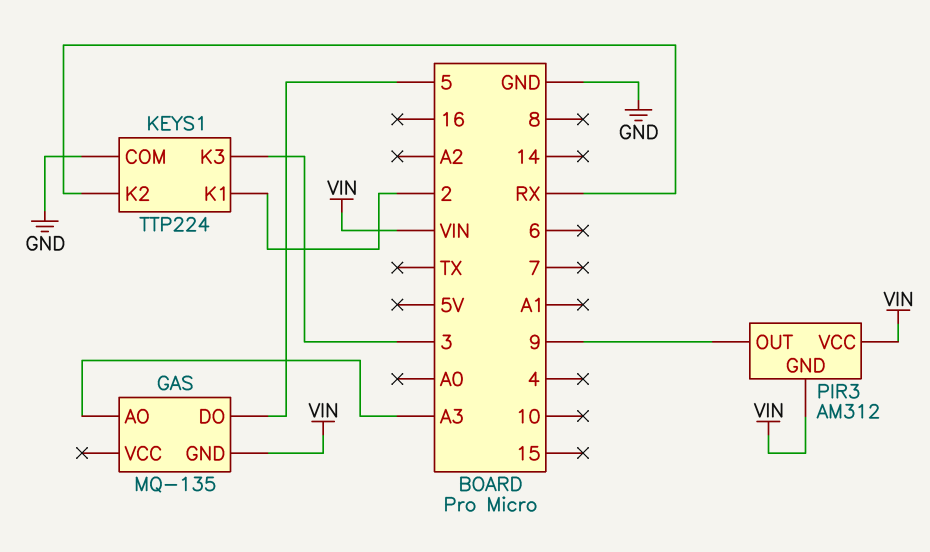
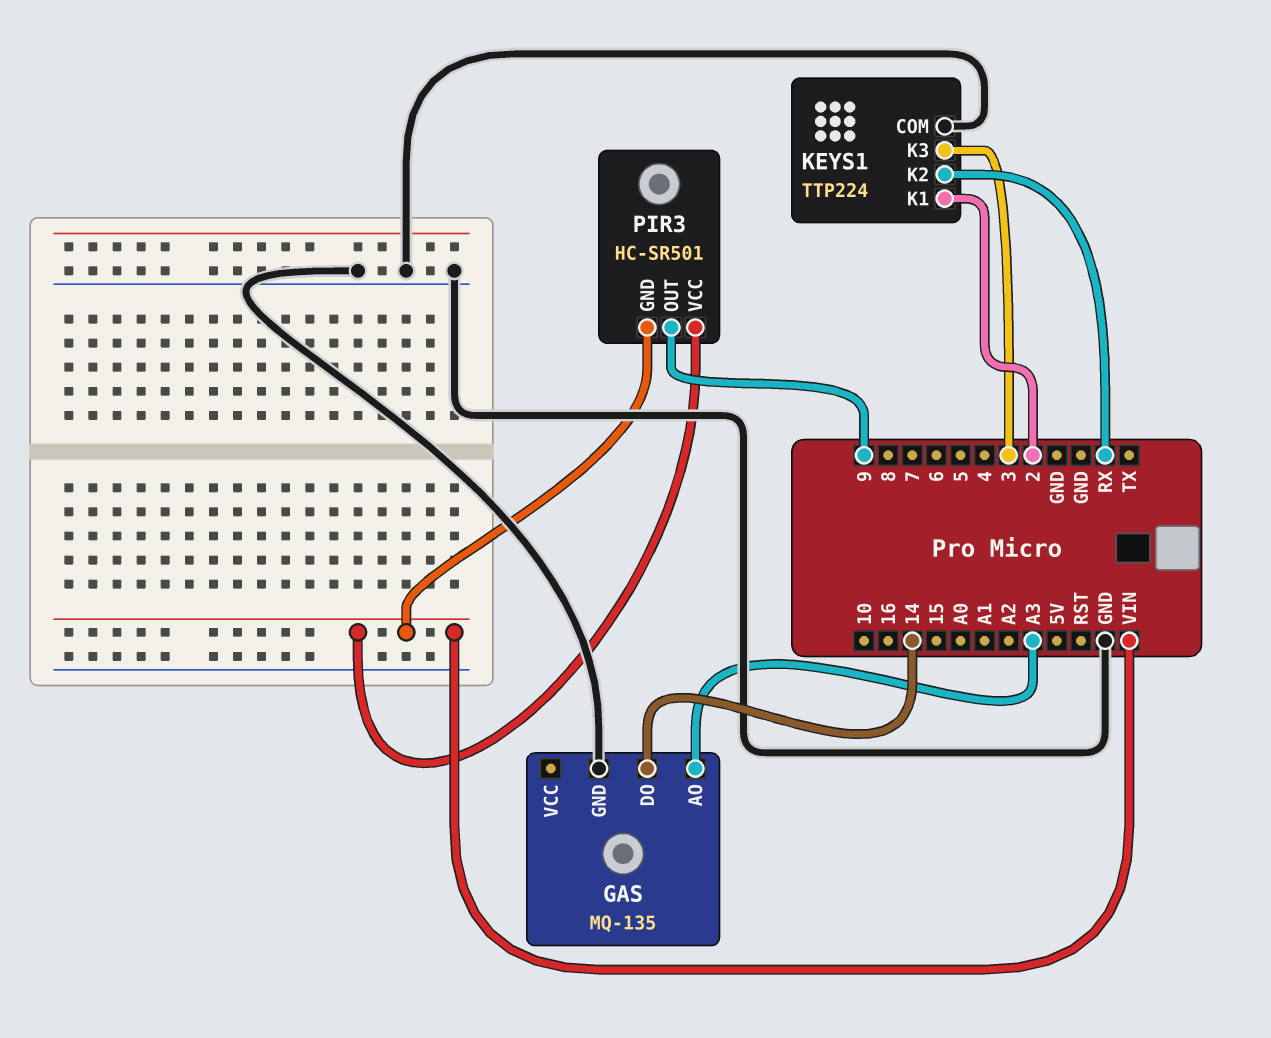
GAS pin DO: 5 -> 14
GAS pin GND: VIN -> GND
PIR3: AM312 -> HC-SR501

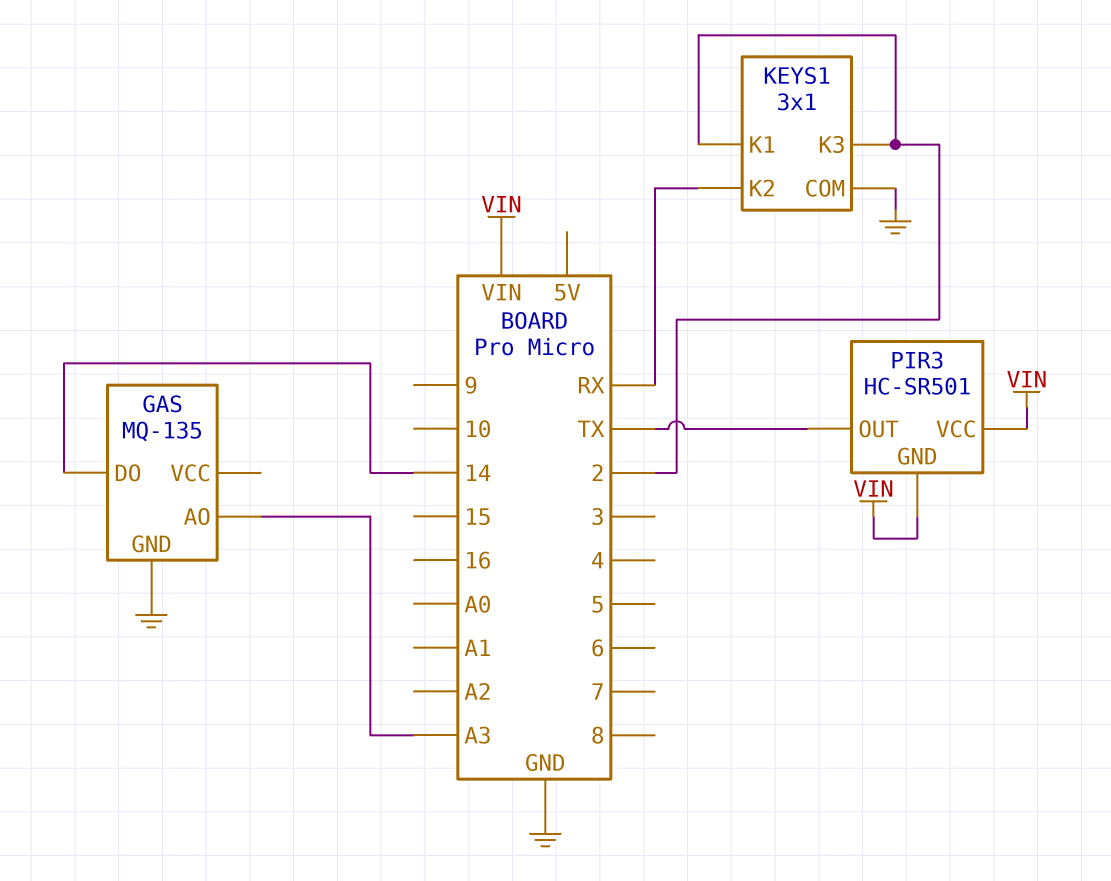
KEYS1: TTP224 -> 3x1
KEYS1 pin K3: 3 -> 2
PIR3 pin OUT: 9 -> TX

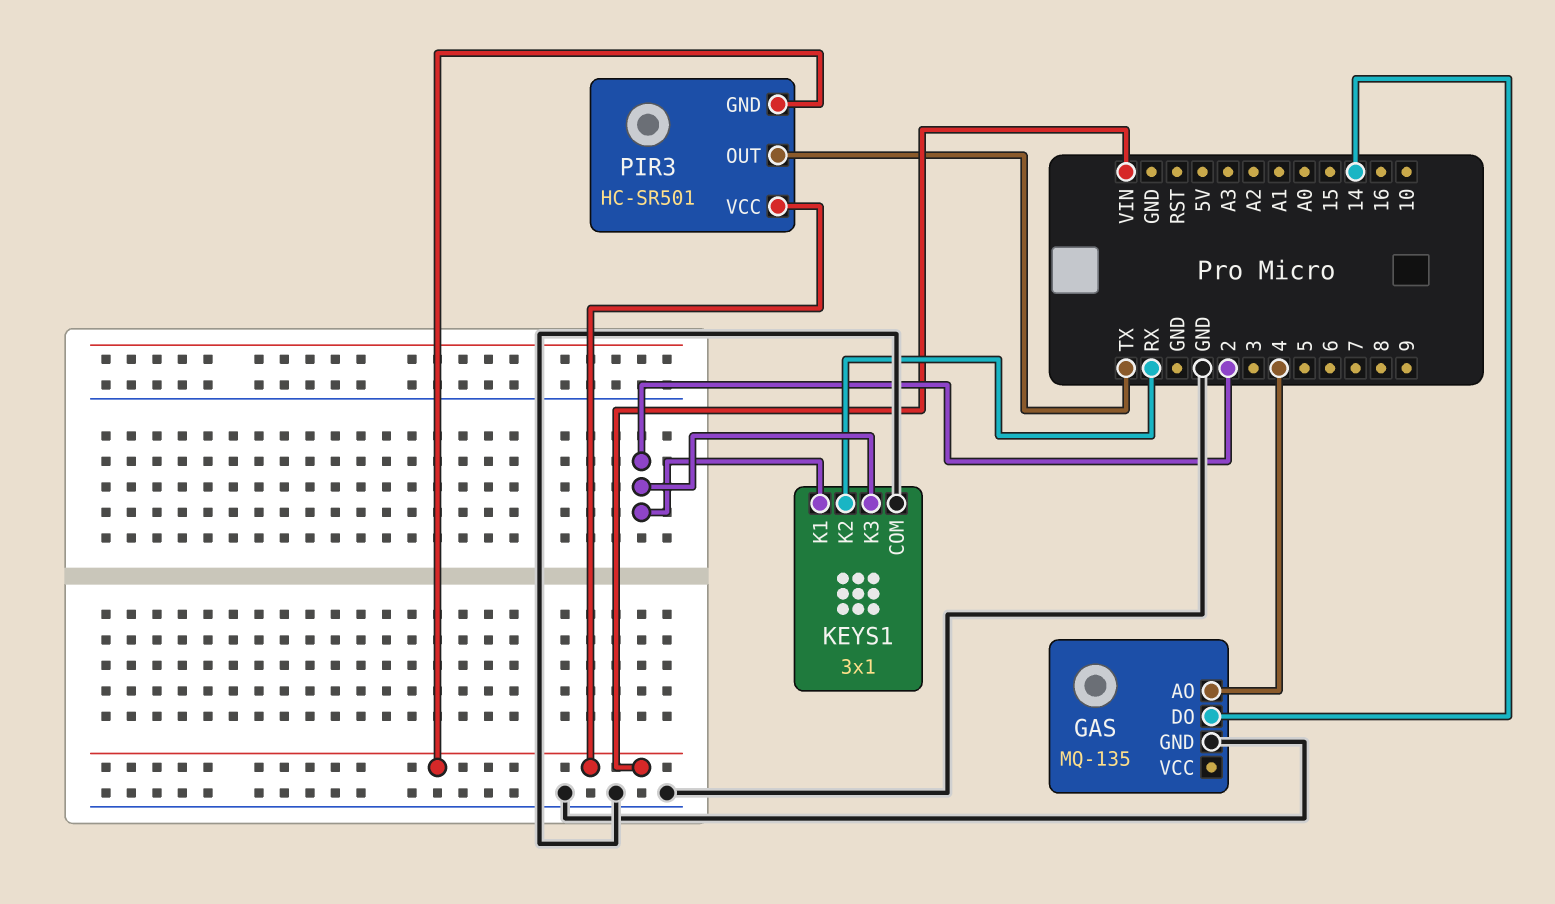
GAS pin AO: A3 -> 4

